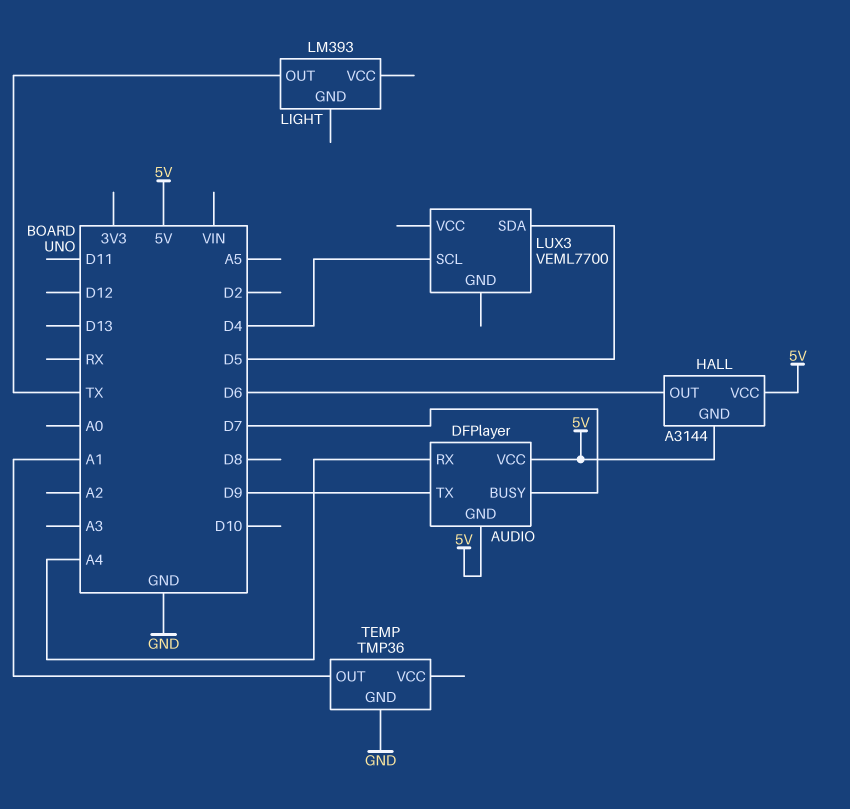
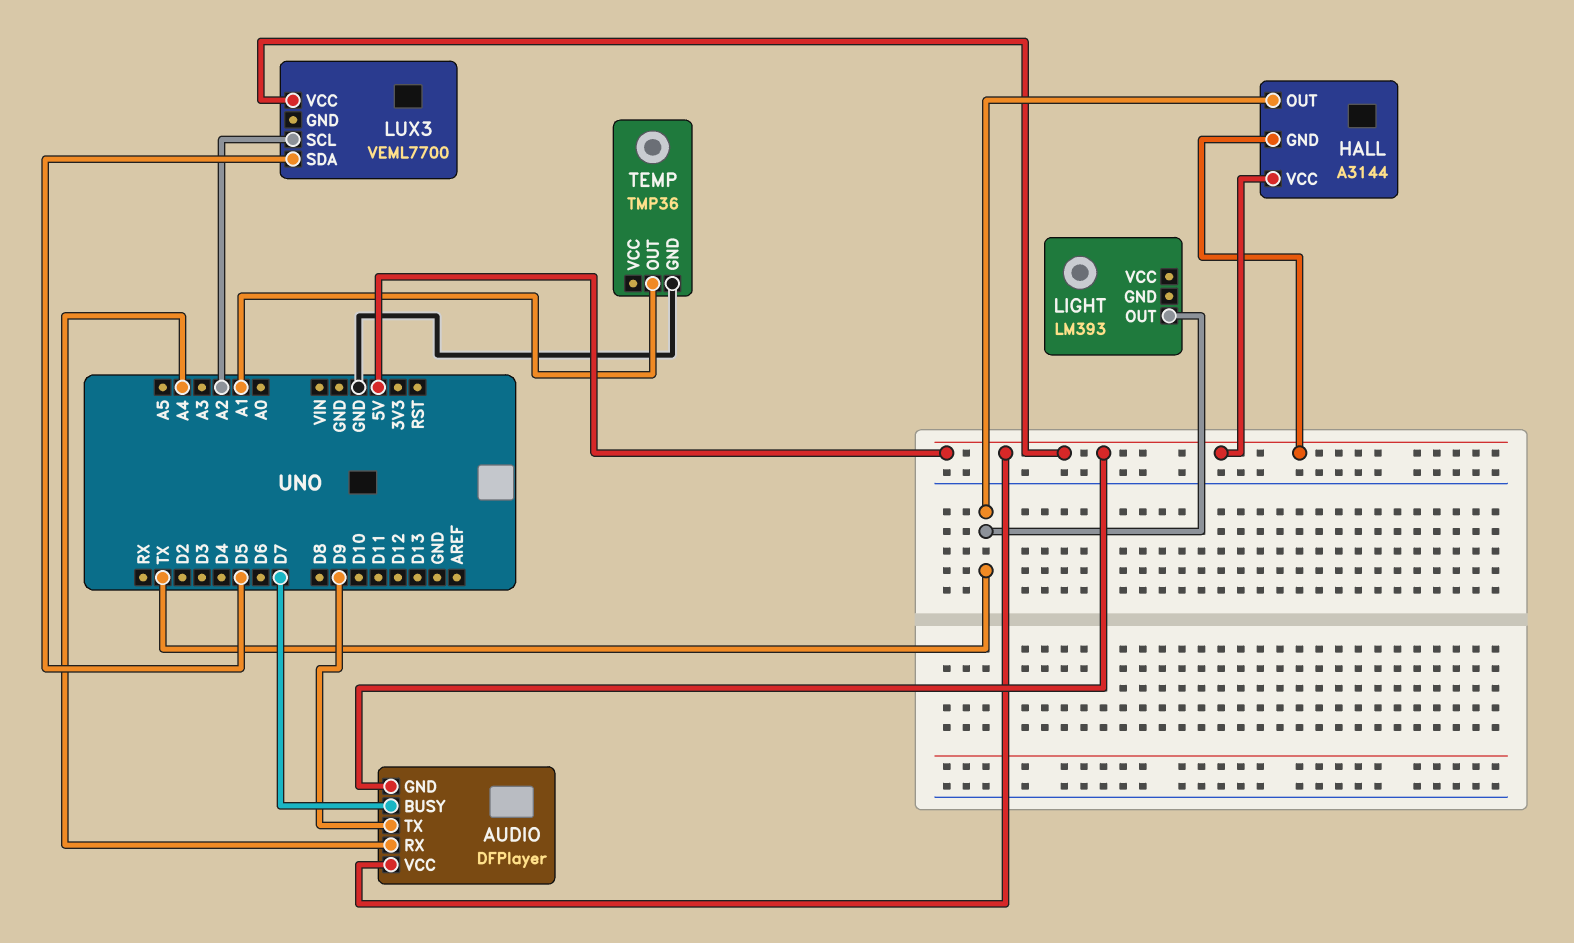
HALL pin OUT: D6 -> TX
LUX3 pin SCL: D4 -> A2
LUX3 pin VCC: none -> 5V

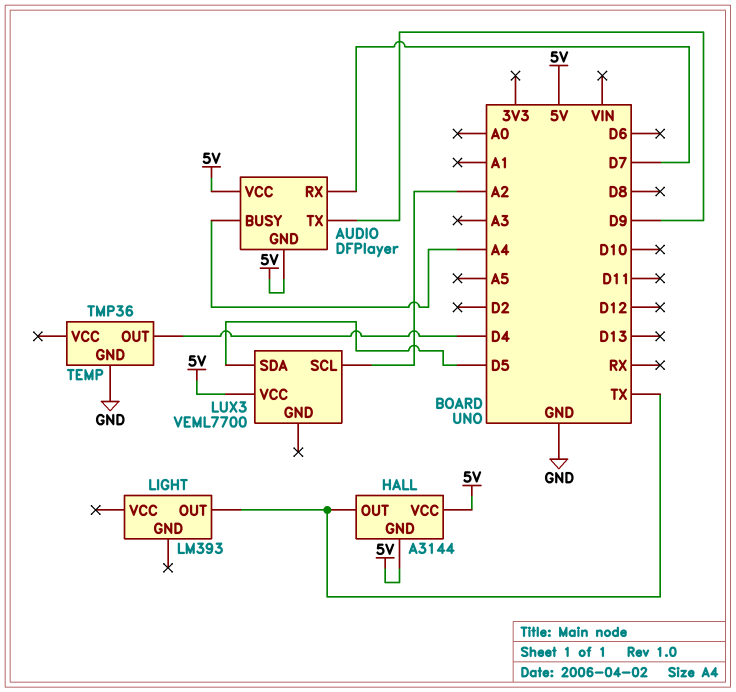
AUDIO pin BUSY: D7 -> A4
AUDIO pin RX: A4 -> D7
TEMP pin OUT: A1 -> D4

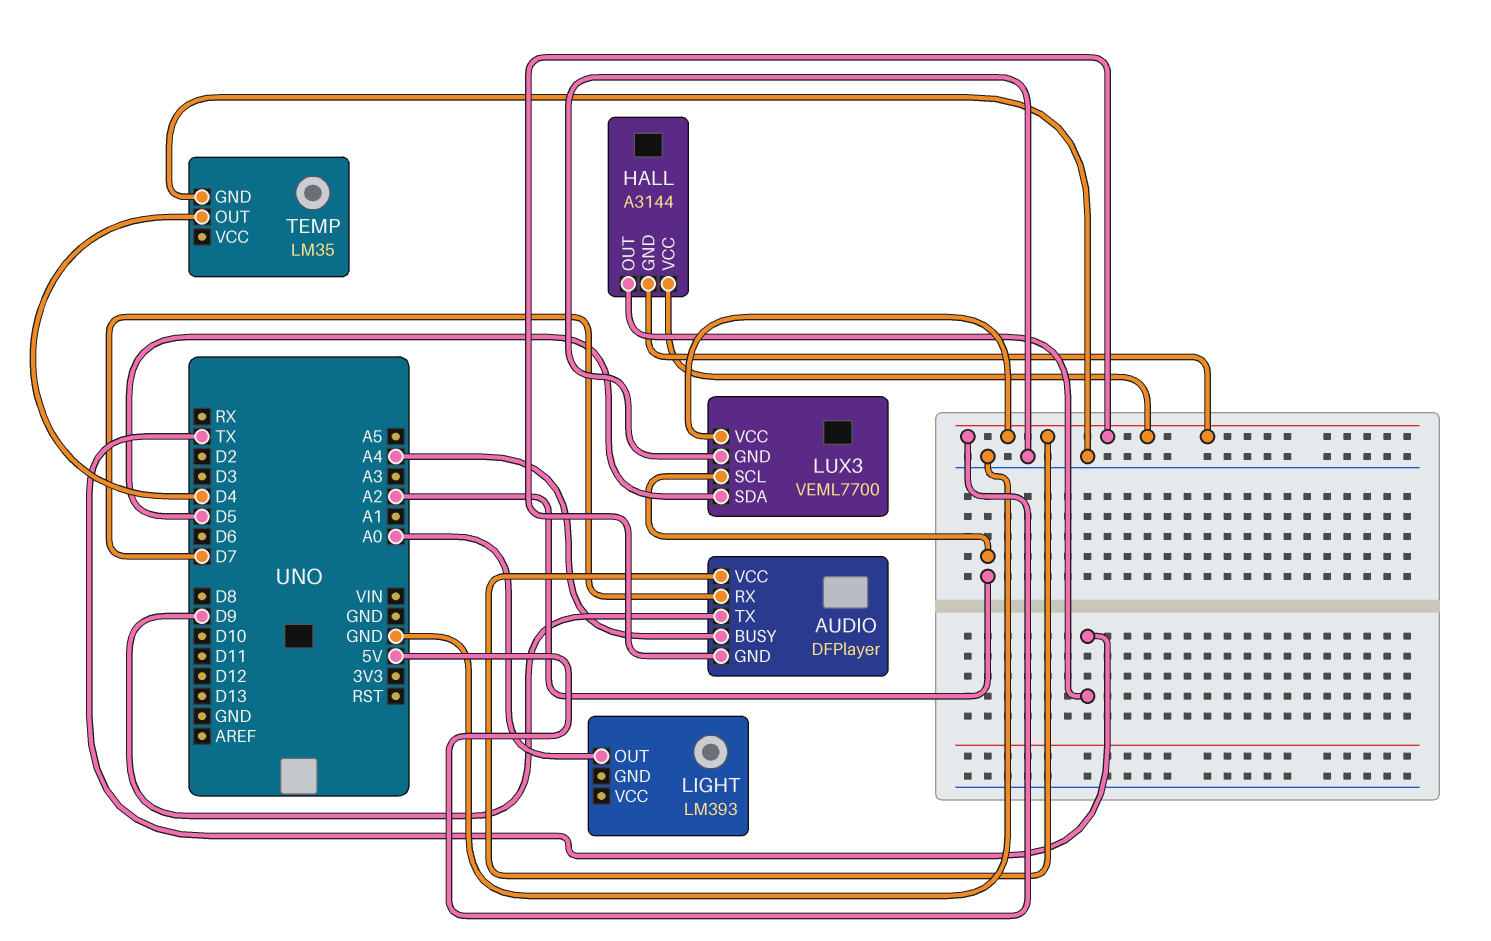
LIGHT pin OUT: TX -> A0
LUX3 pin GND: none -> GND
TEMP: TMP36 -> LM35

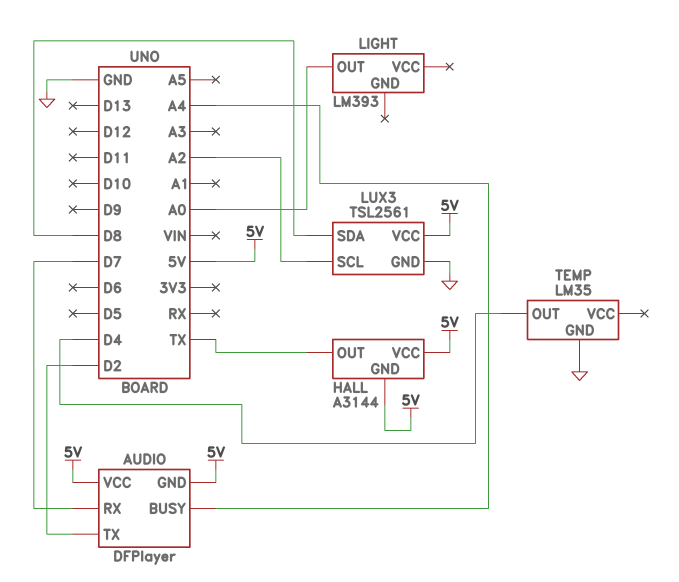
AUDIO pin TX: D9 -> D2
LUX3: VEML7700 -> TSL2561
LUX3 pin SDA: D5 -> D8

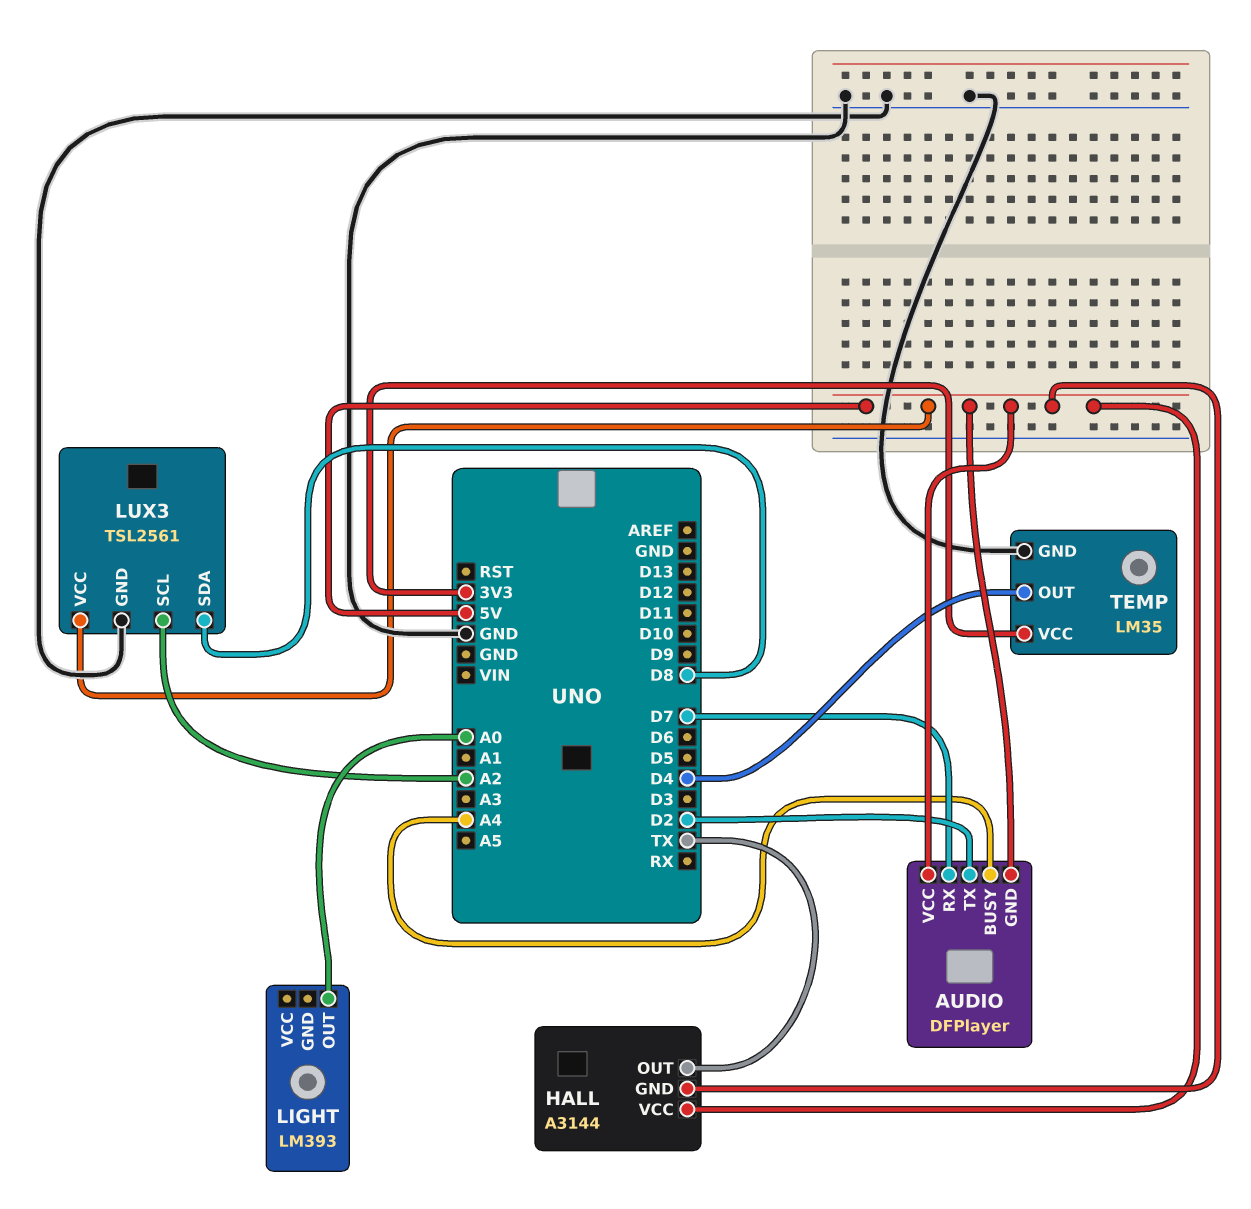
TEMP pin VCC: none -> 3V3

